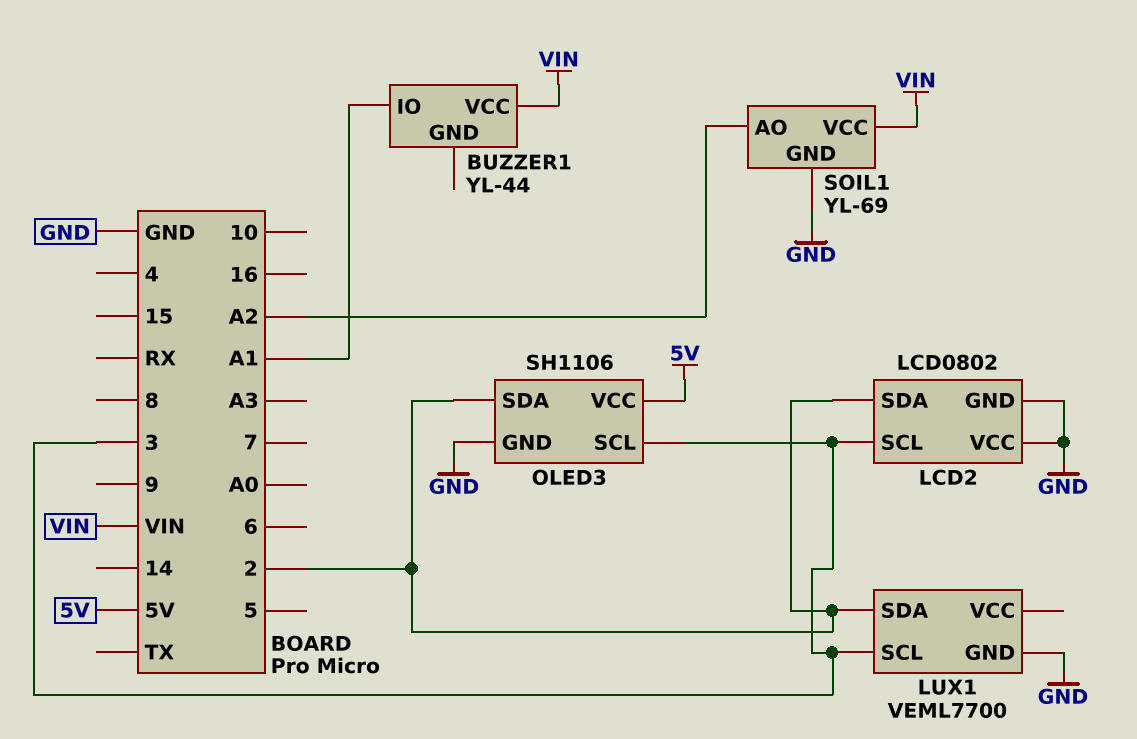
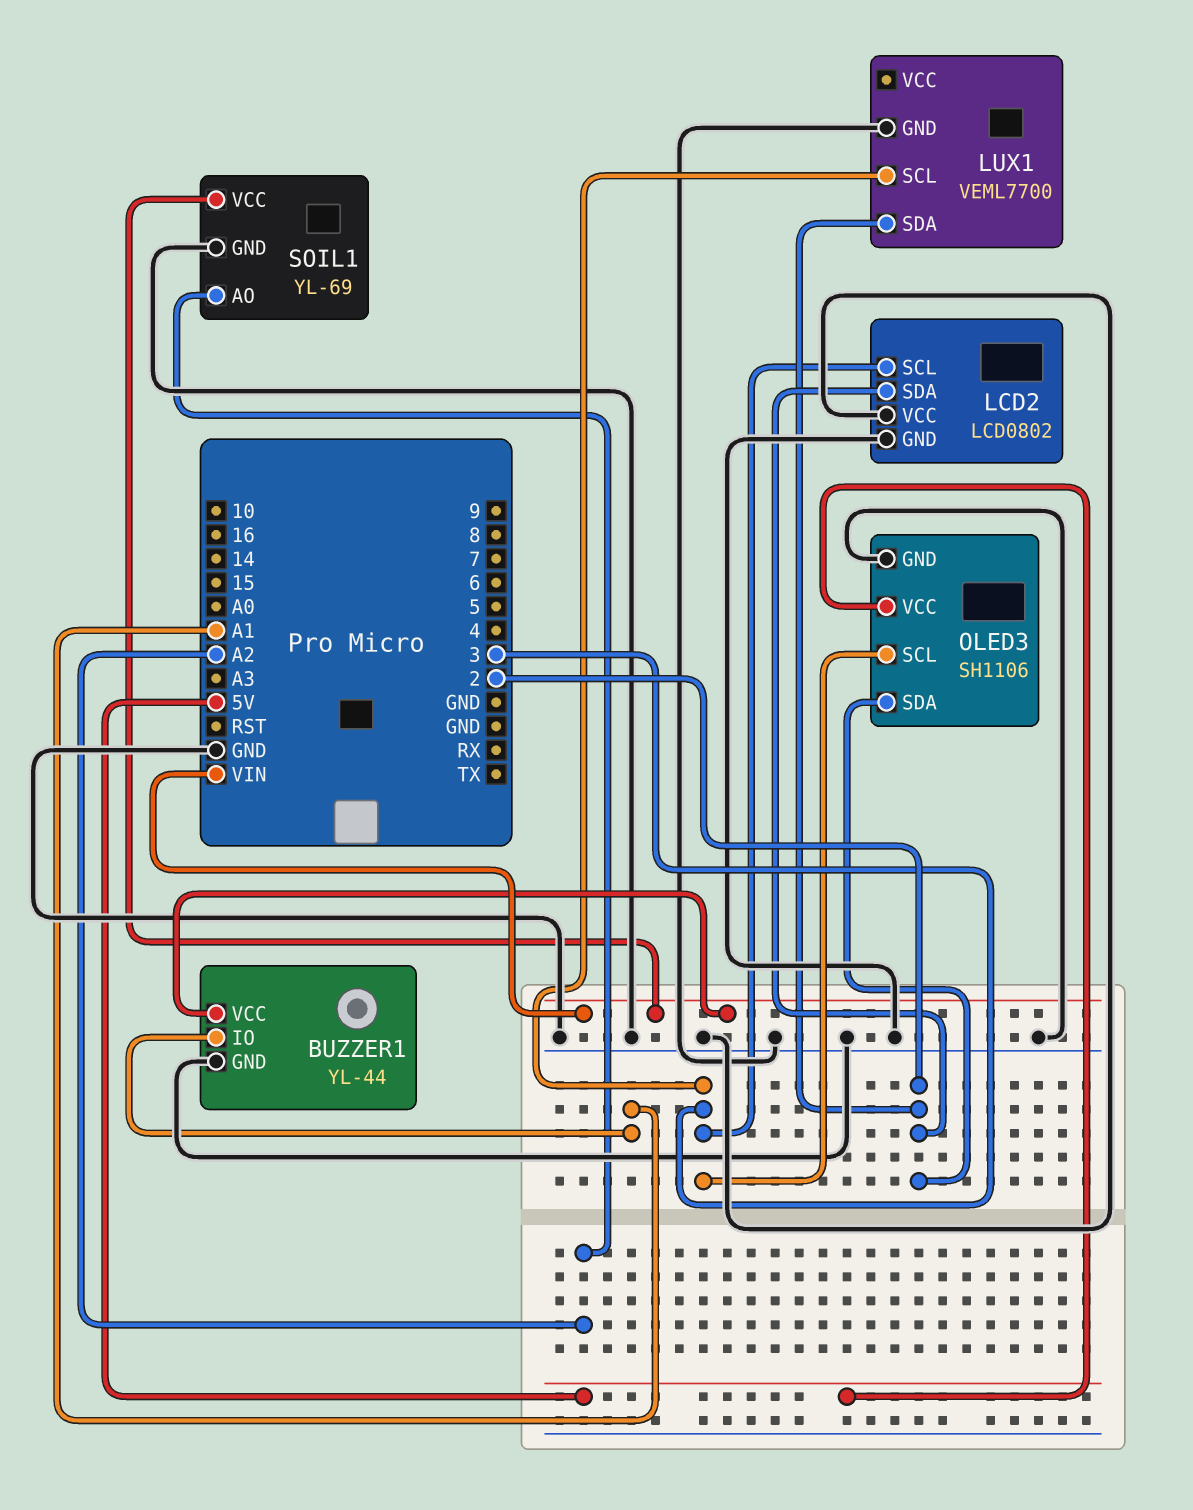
BUZZER1 pin GND: none -> GND

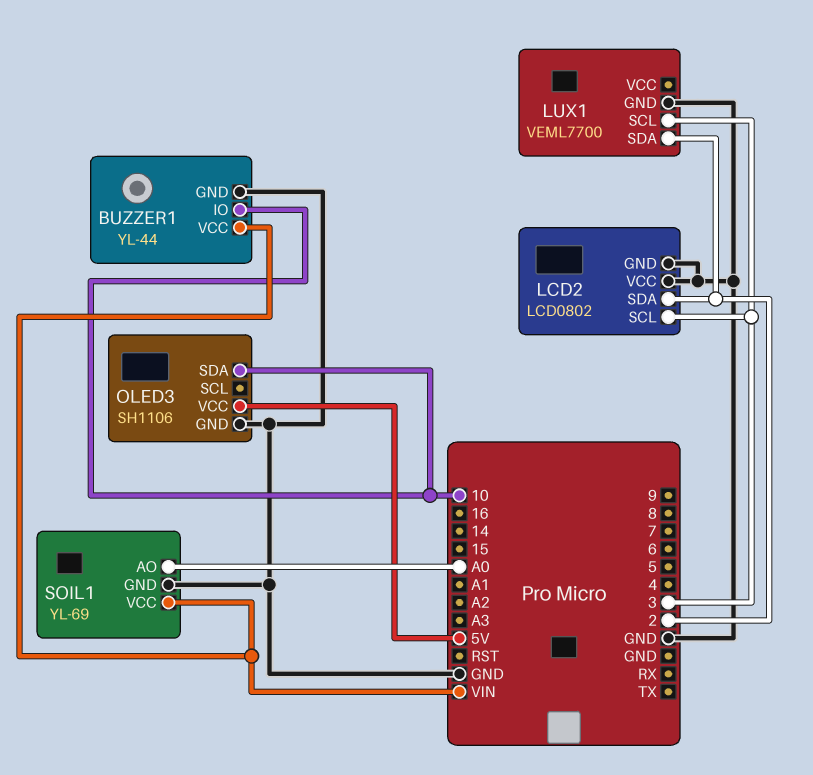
BUZZER1 pin IO: A1 -> 10
OLED3 pin SCL: 3 -> none
OLED3 pin SDA: 2 -> 10
SOIL1 pin AO: A2 -> A0

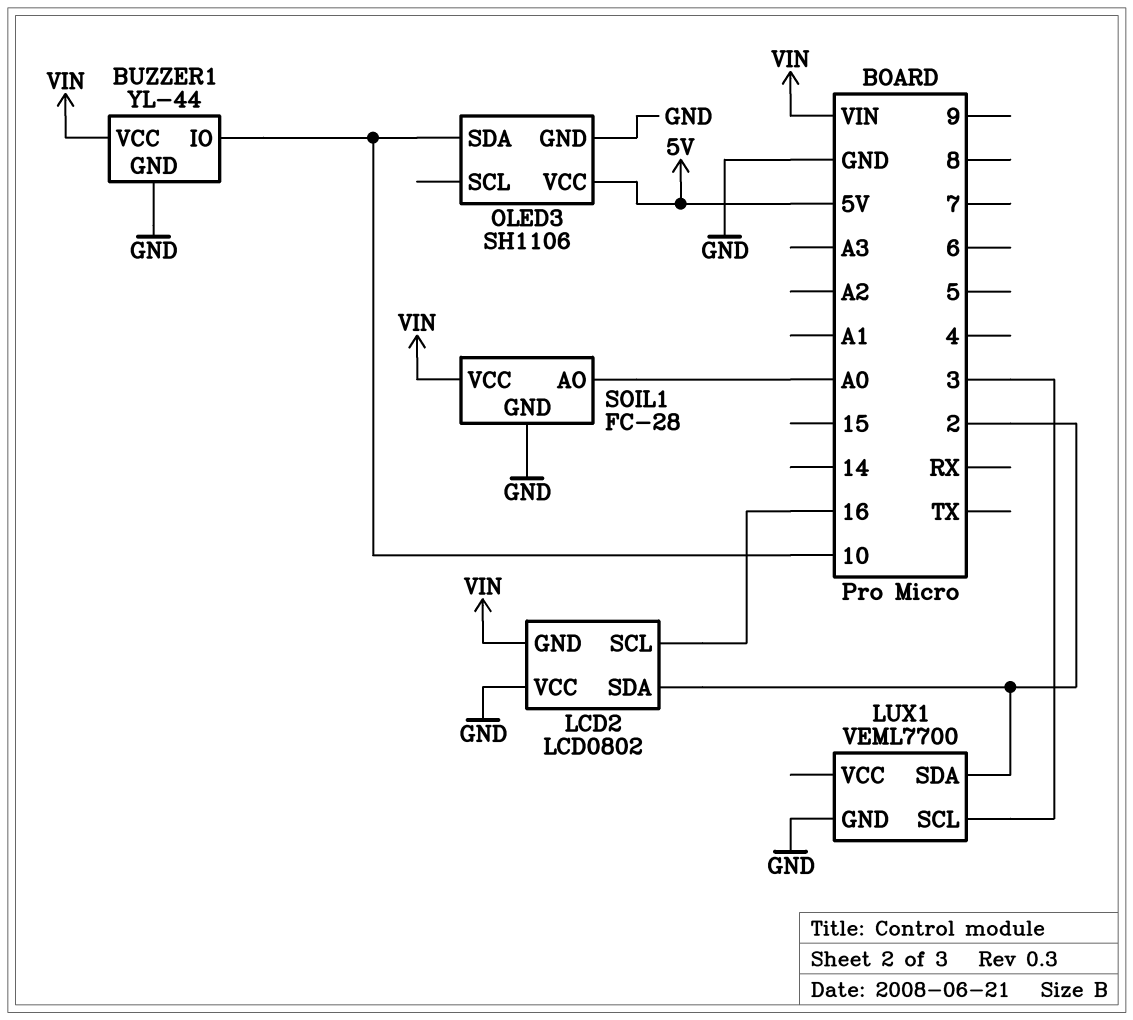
LCD2 pin GND: GND -> VIN
LCD2 pin SCL: 3 -> 16
SOIL1: YL-69 -> FC-28

